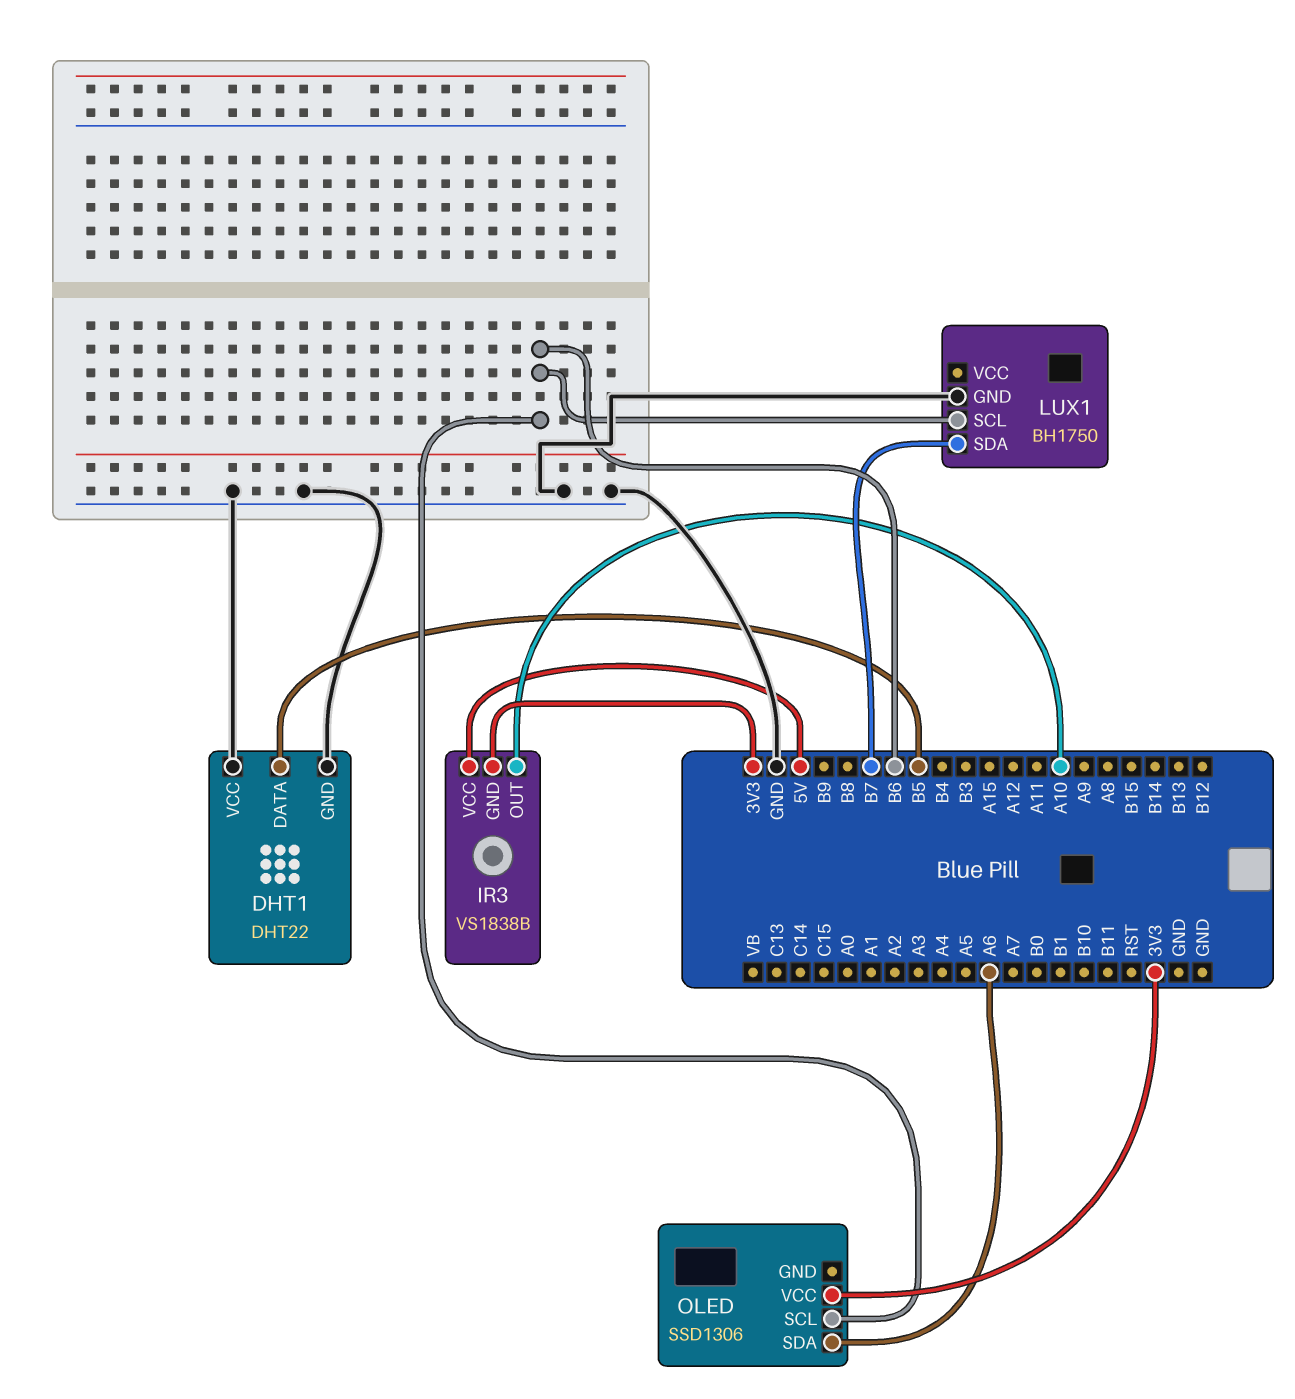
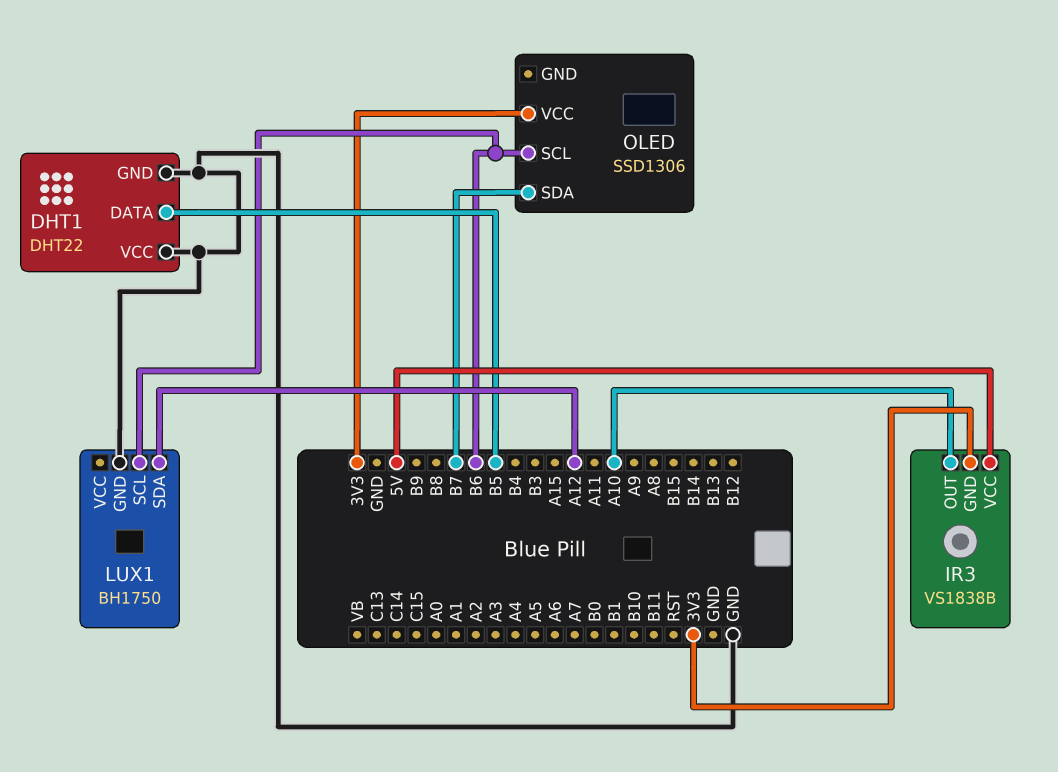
LUX1 pin SDA: B7 -> A12
OLED pin SDA: A6 -> B7

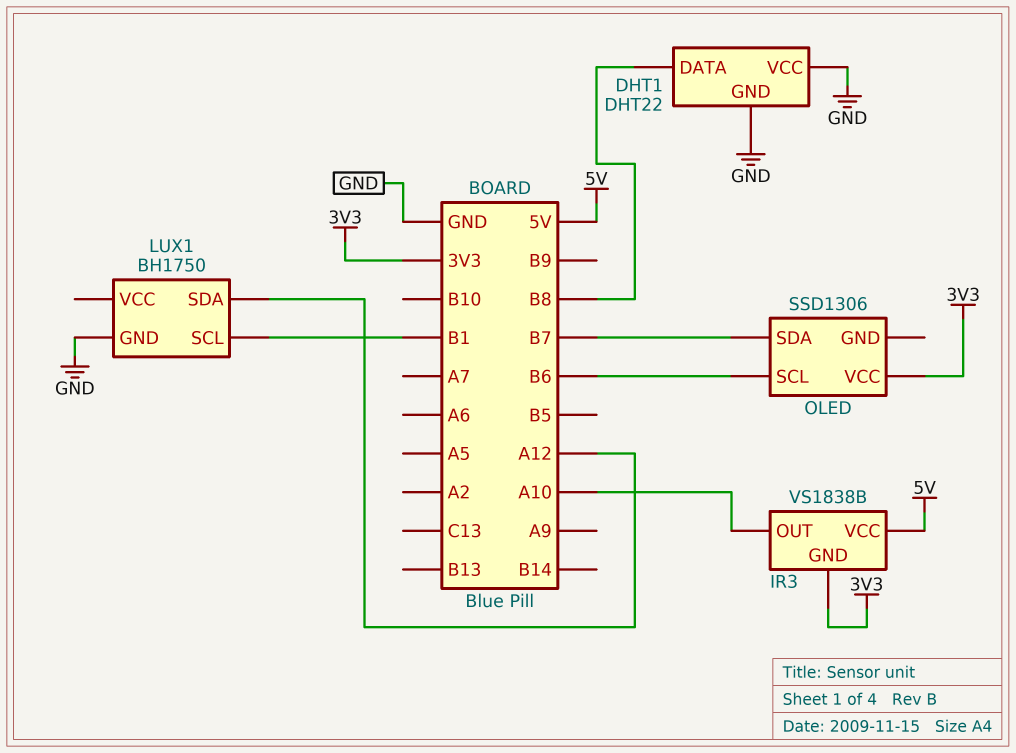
DHT1 pin DATA: B5 -> B8
LUX1 pin SCL: B6 -> B1

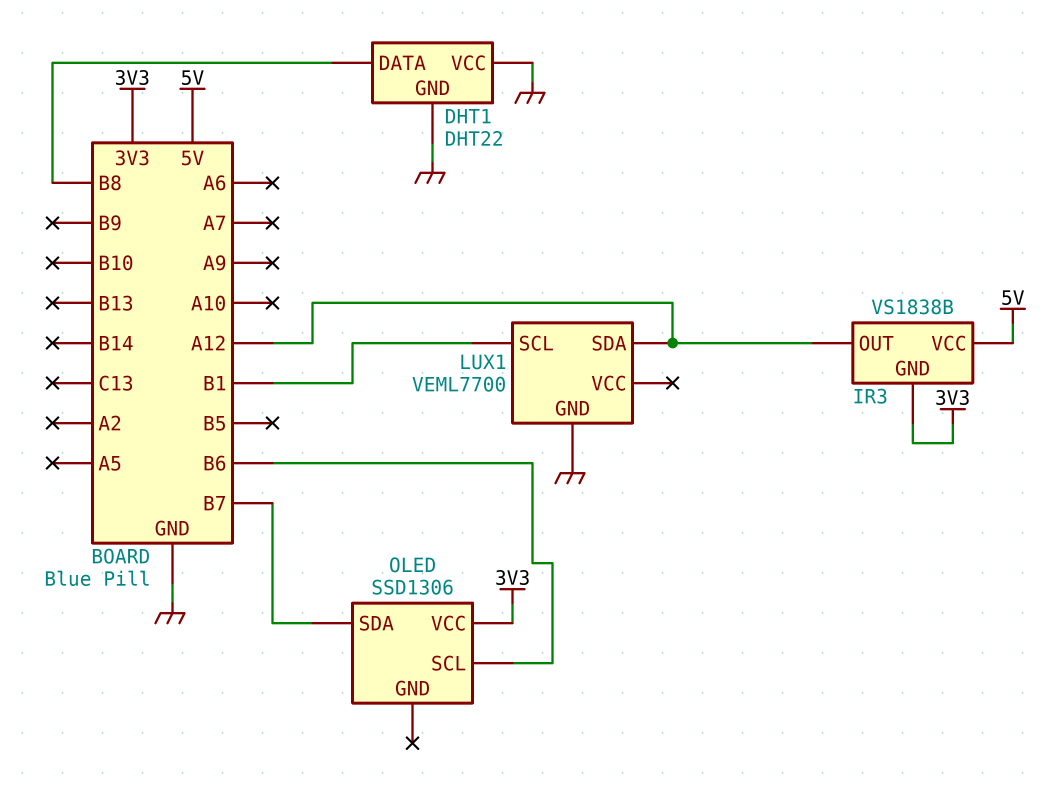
IR3 pin OUT: A10 -> A12
LUX1: BH1750 -> VEML7700

